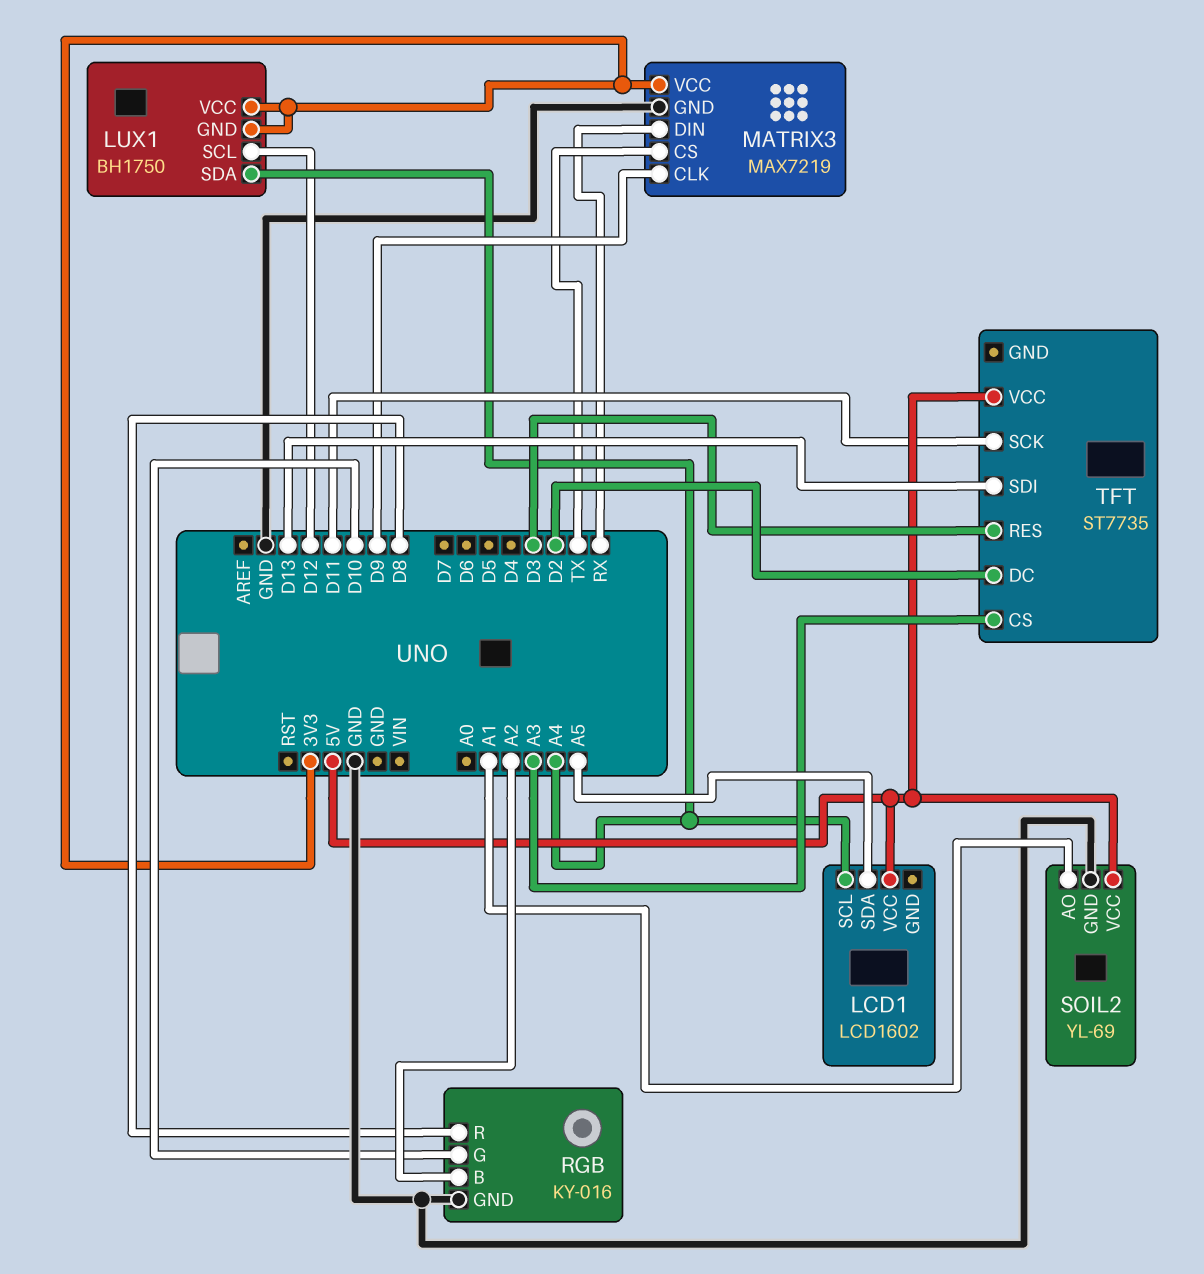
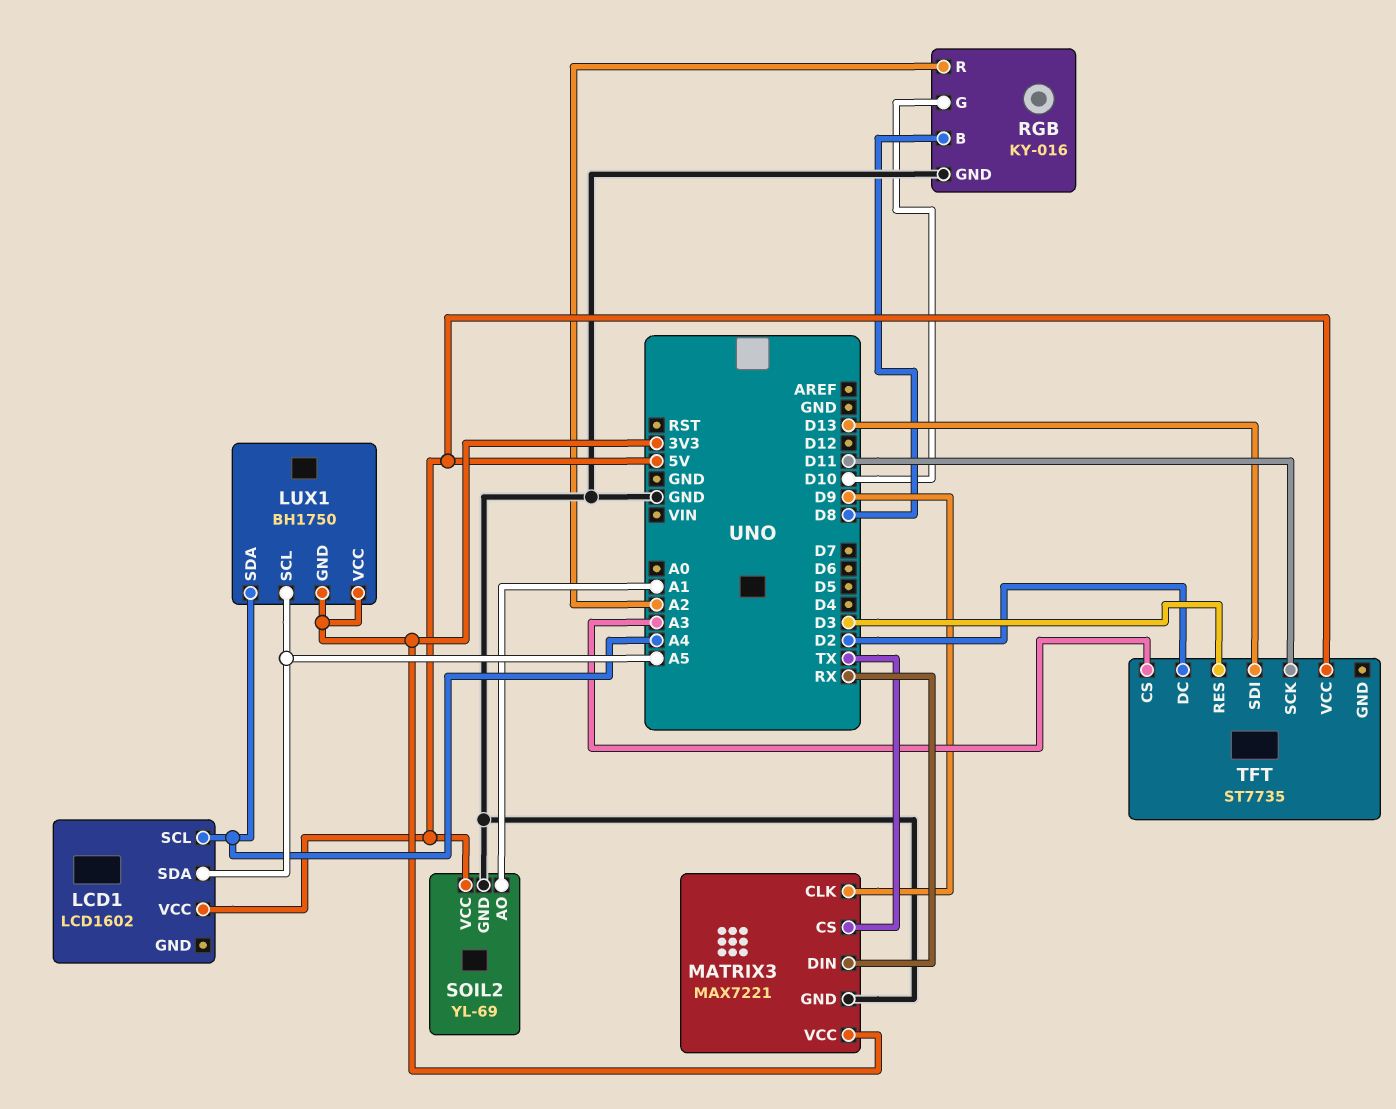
LUX1 pin SCL: D12 -> A5
MATRIX3: MAX7219 -> MAX7221
RGB pin B: A2 -> D8
RGB pin R: D8 -> A2

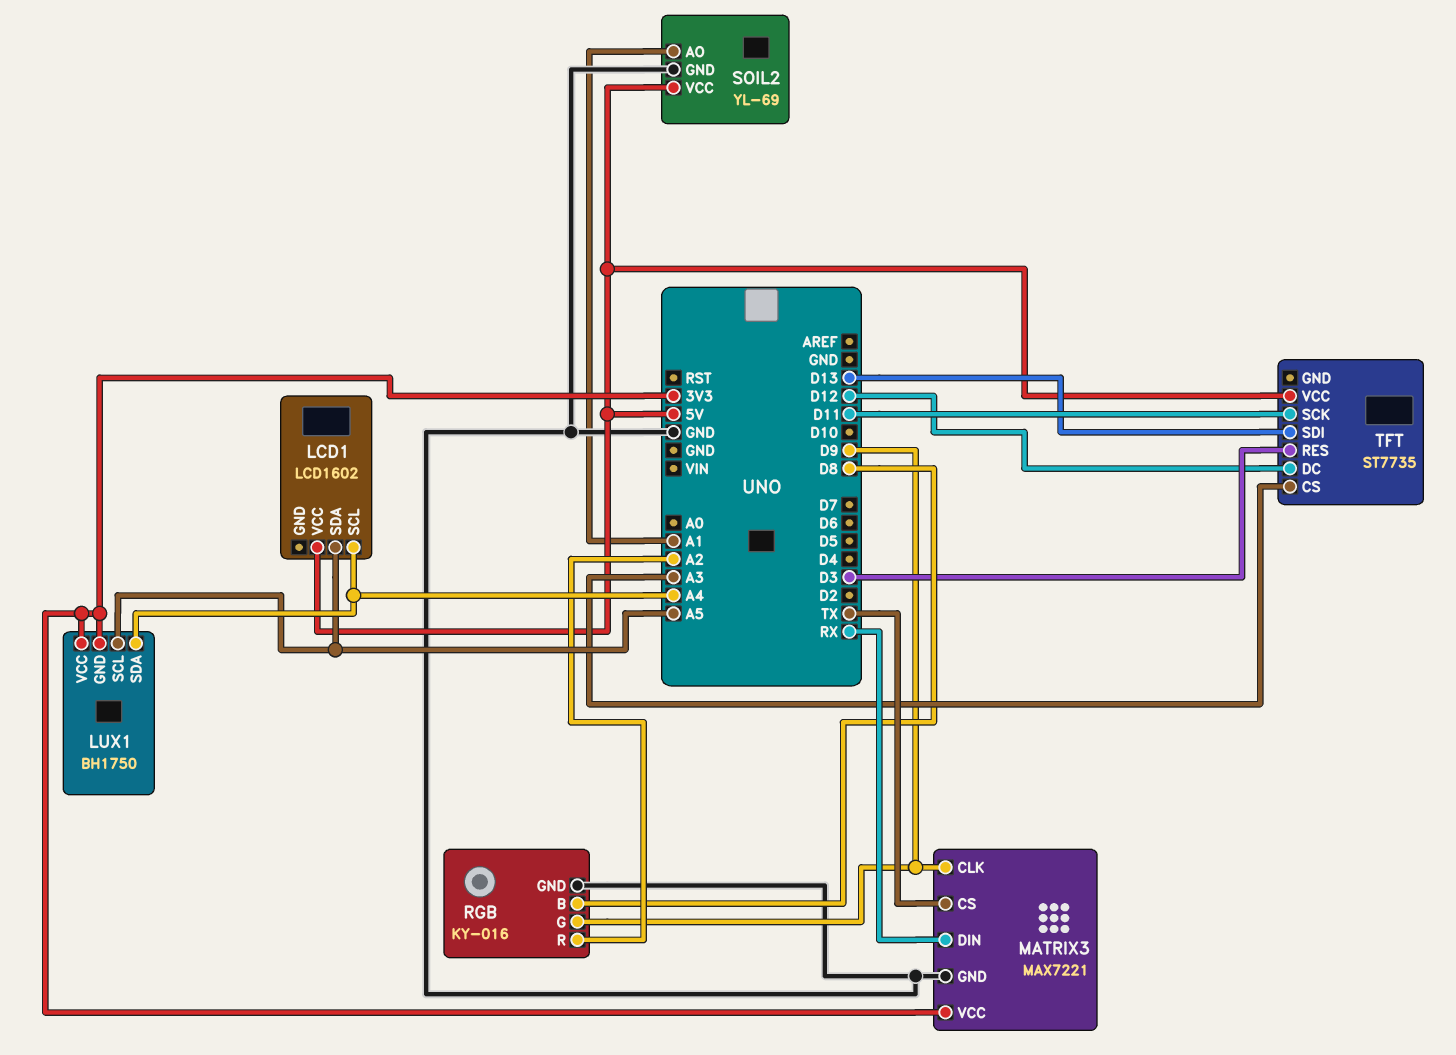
RGB pin G: D10 -> D9
TFT pin DC: D2 -> D12

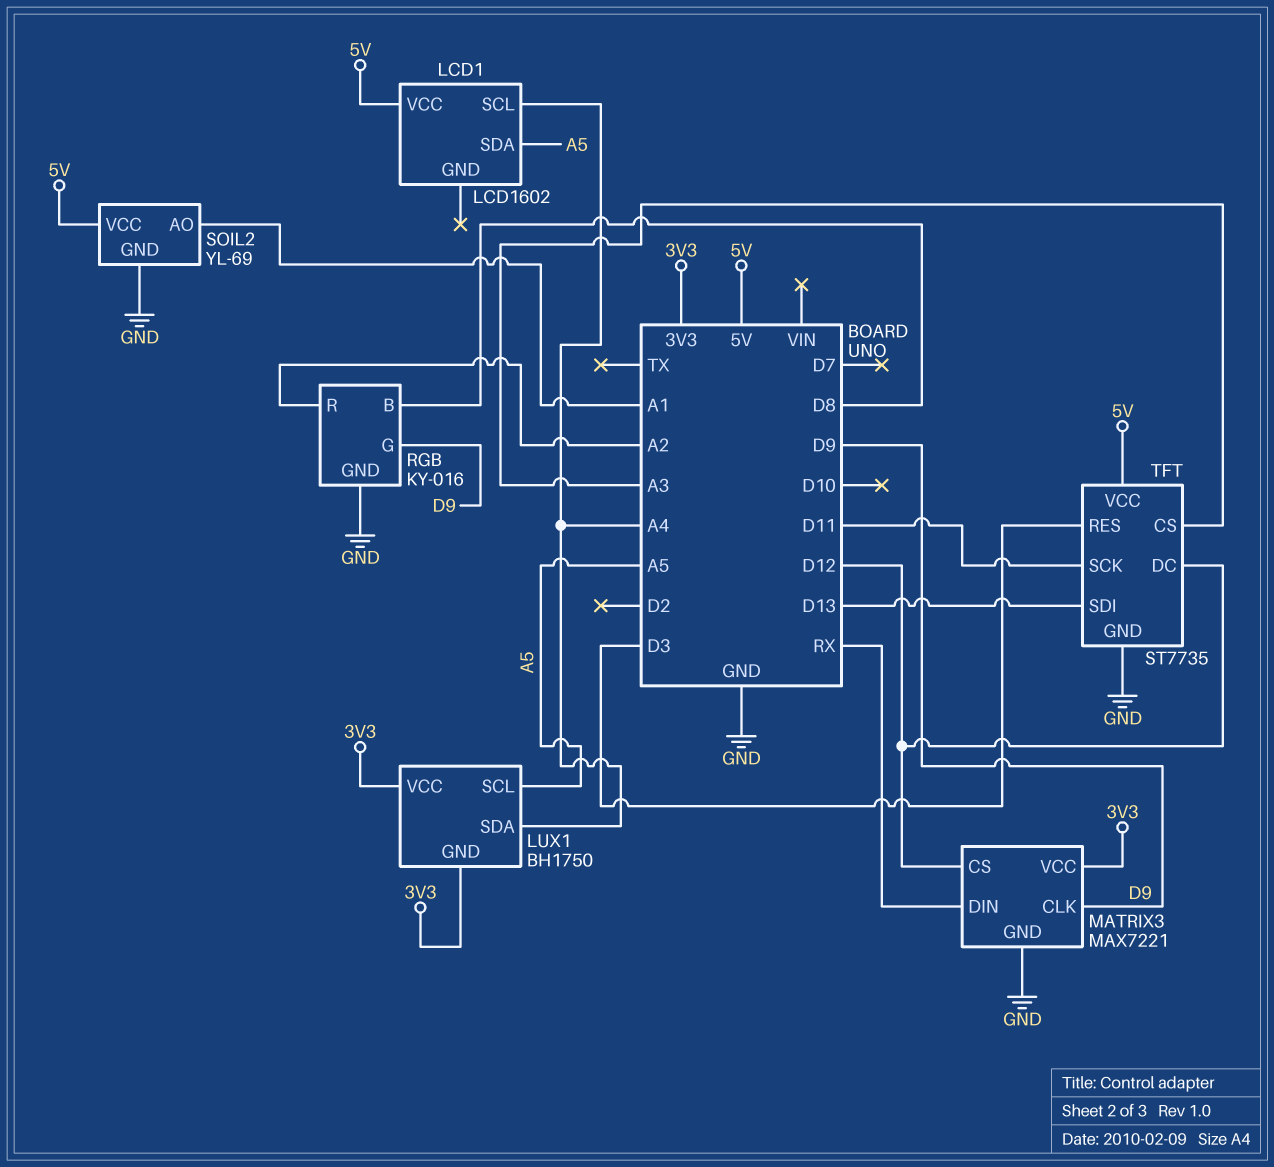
MATRIX3 pin CS: TX -> D12
TFT pin GND: none -> GND

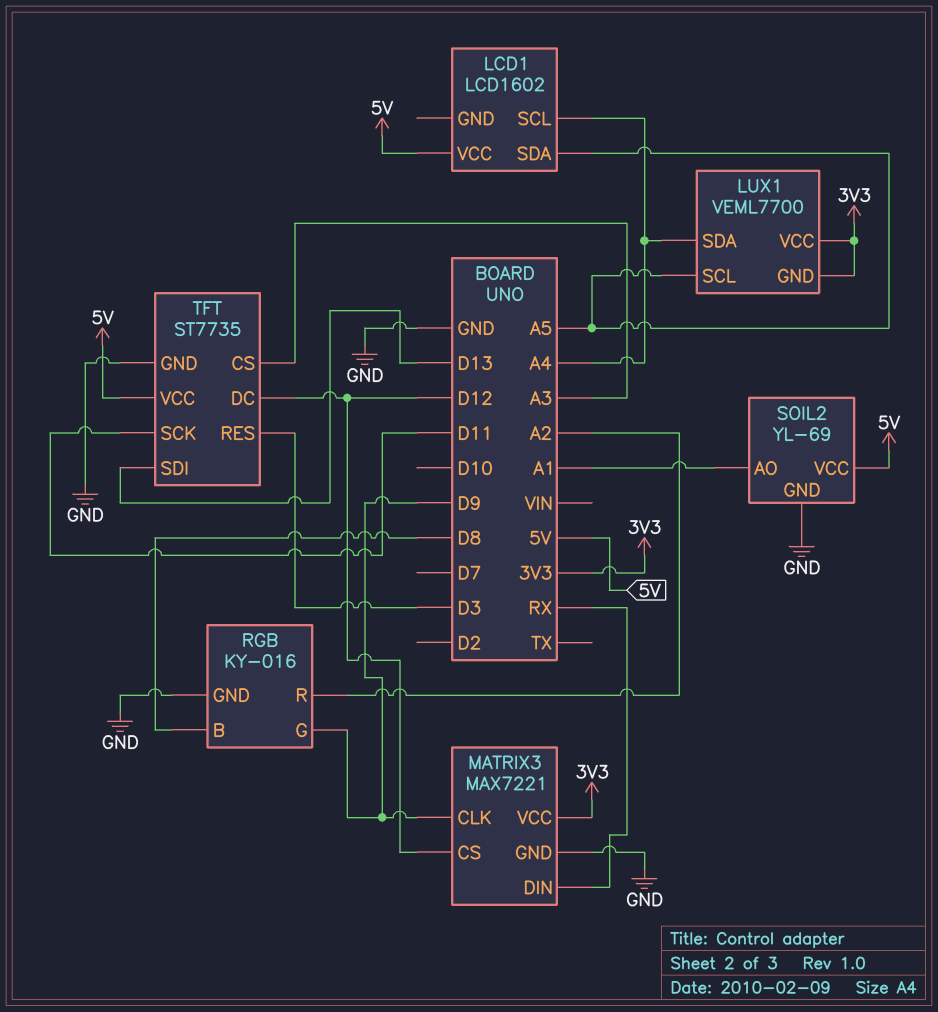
LUX1: BH1750 -> VEML7700

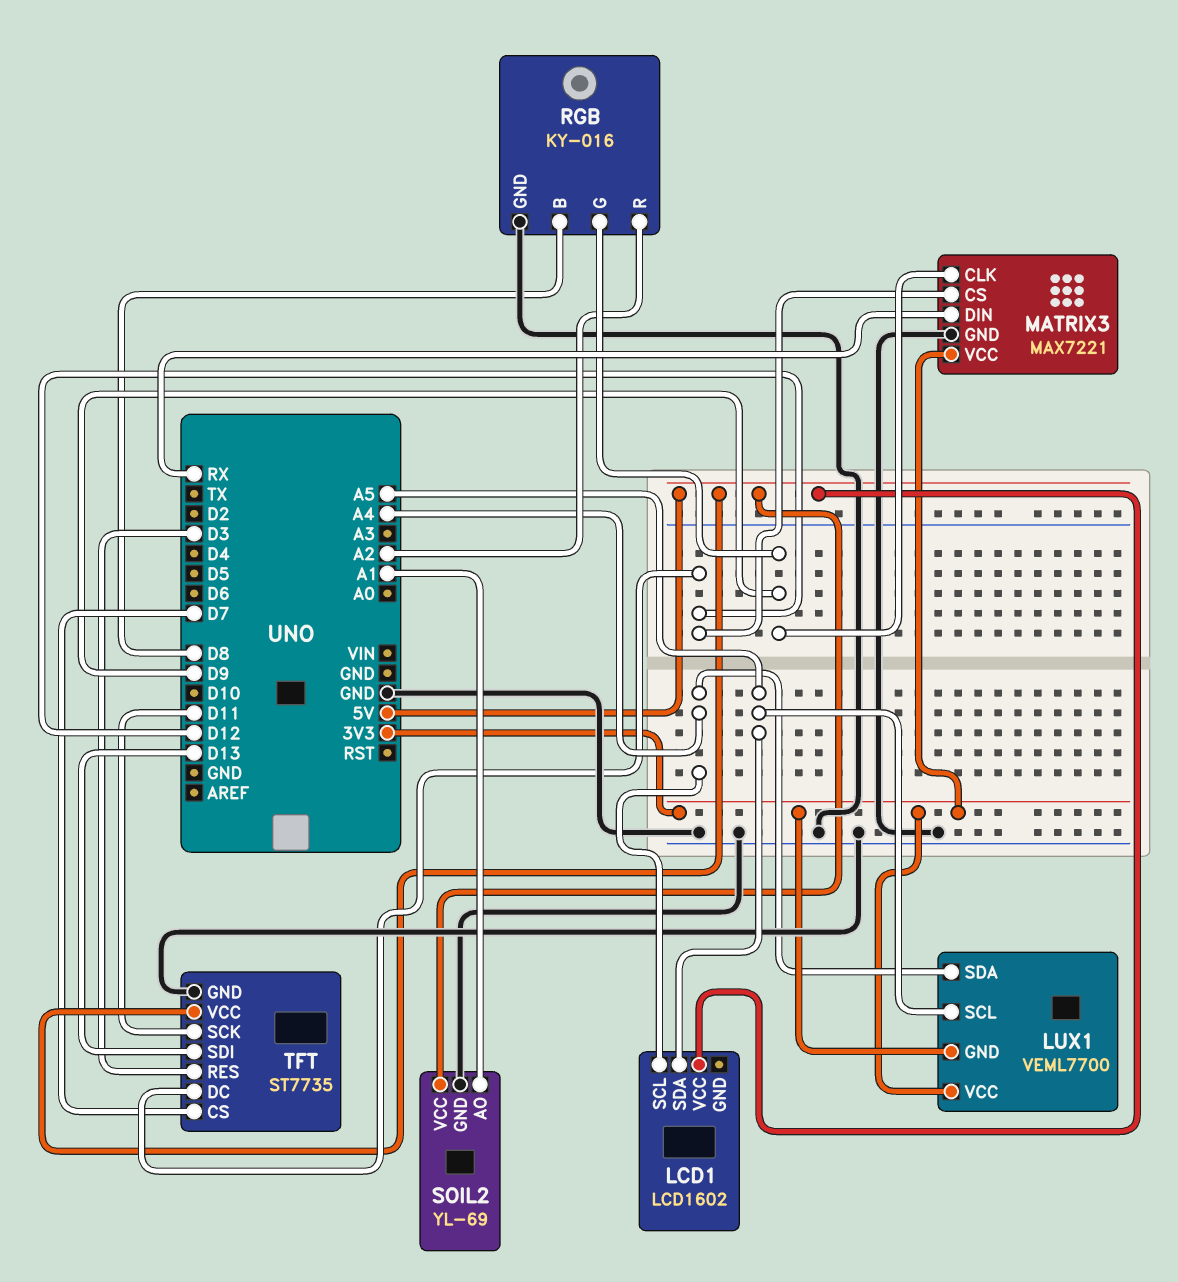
TFT pin CS: A3 -> D7

